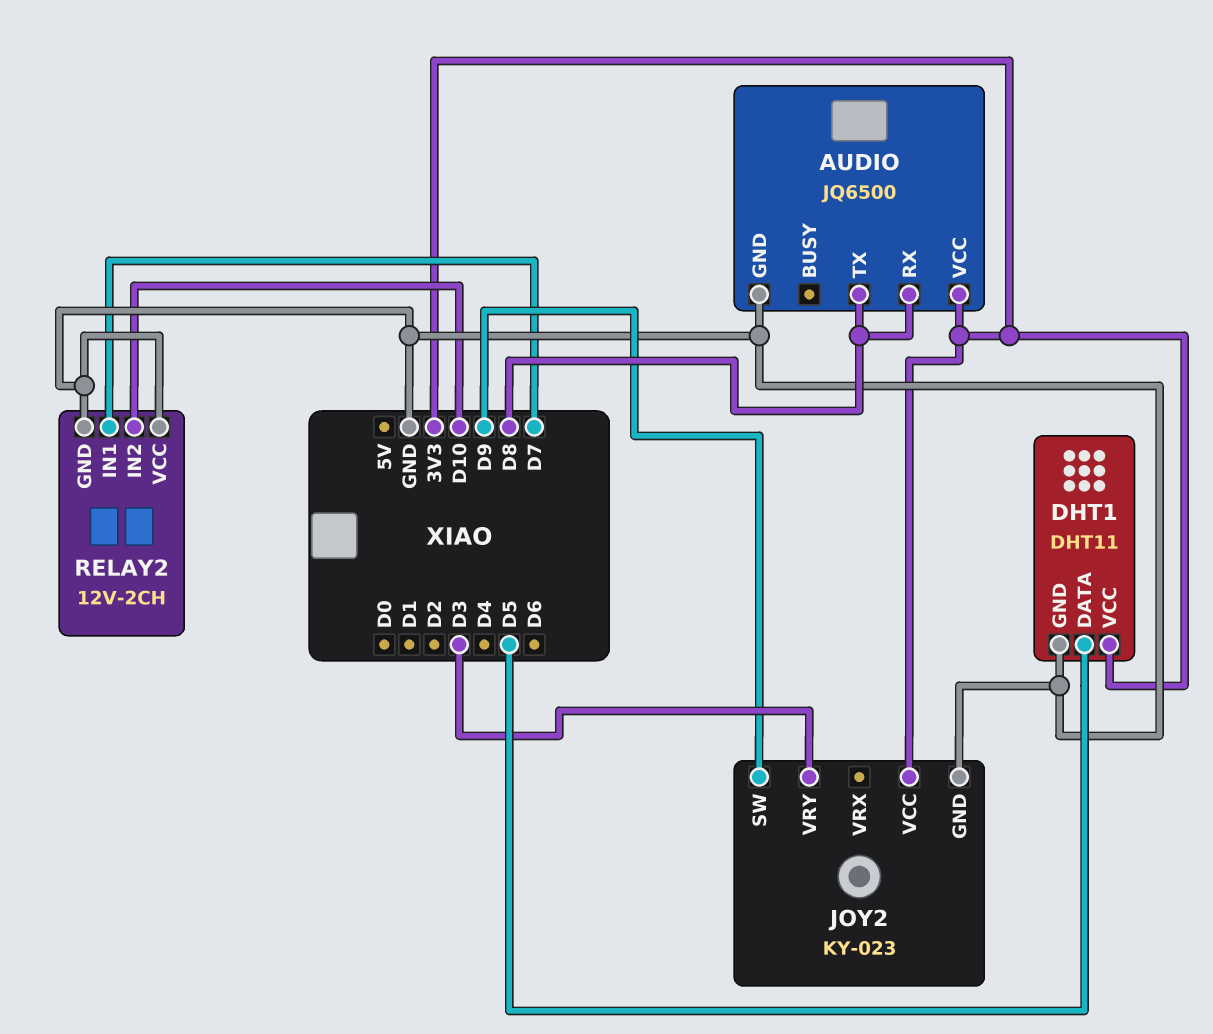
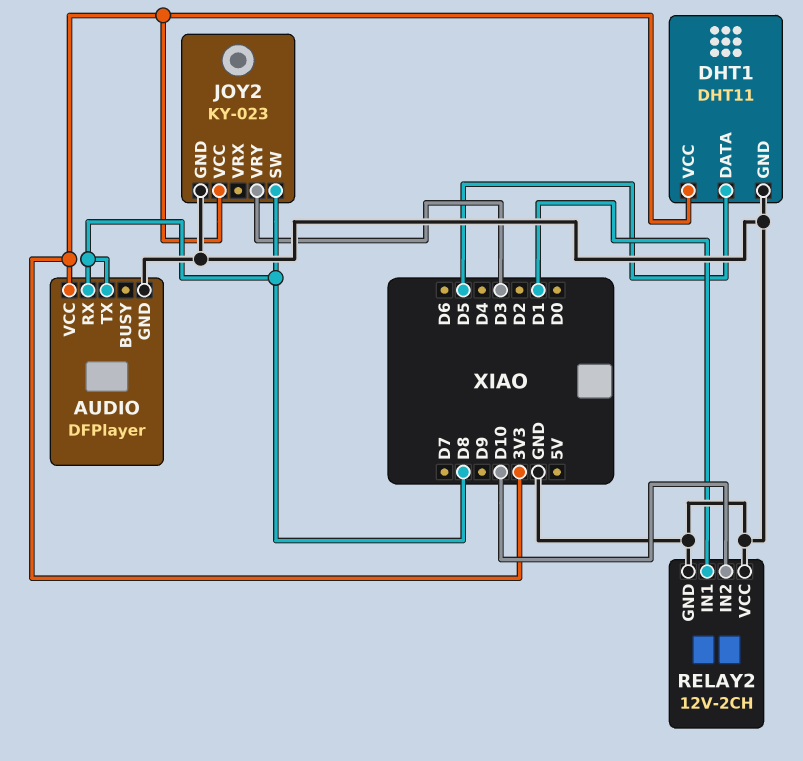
AUDIO: JQ6500 -> DFPlayer
JOY2 pin SW: D9 -> D8
RELAY2 pin IN1: D7 -> D1

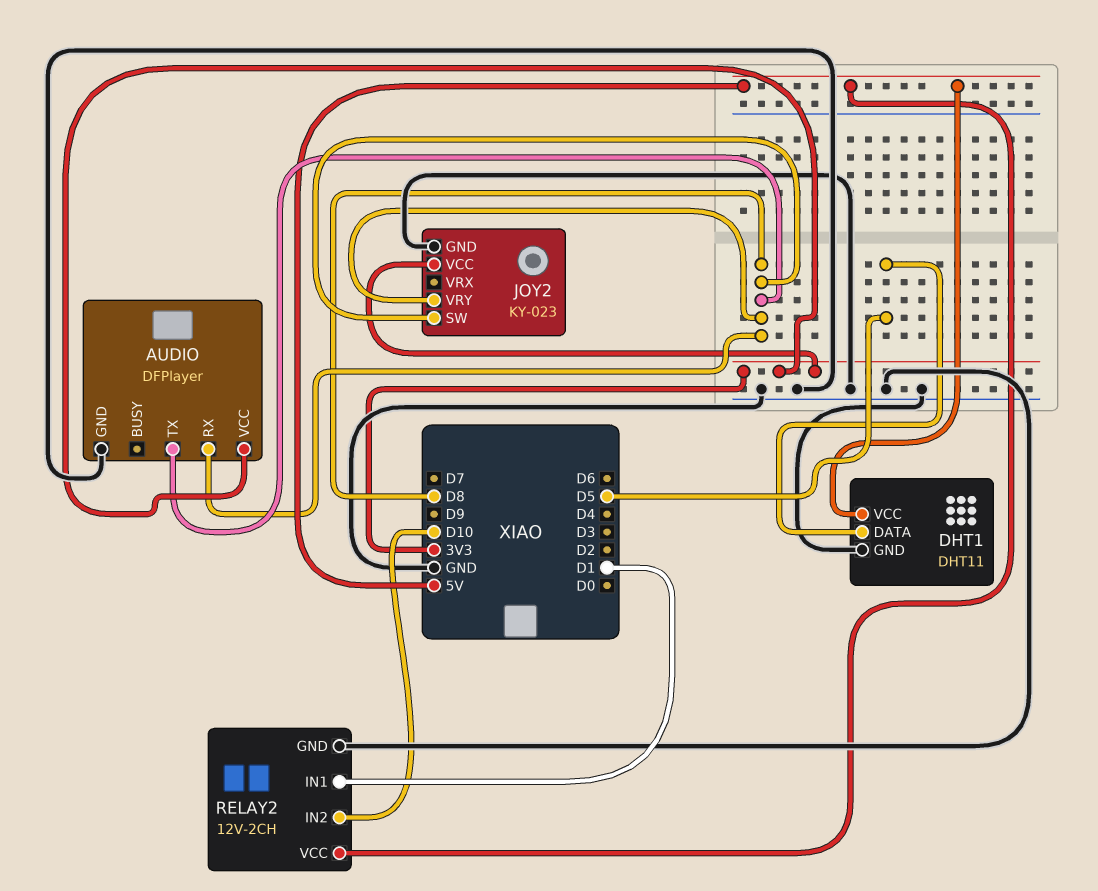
DHT1 pin VCC: 3V3 -> 5V
JOY2 pin VRY: D3 -> D8
RELAY2 pin VCC: GND -> 5V

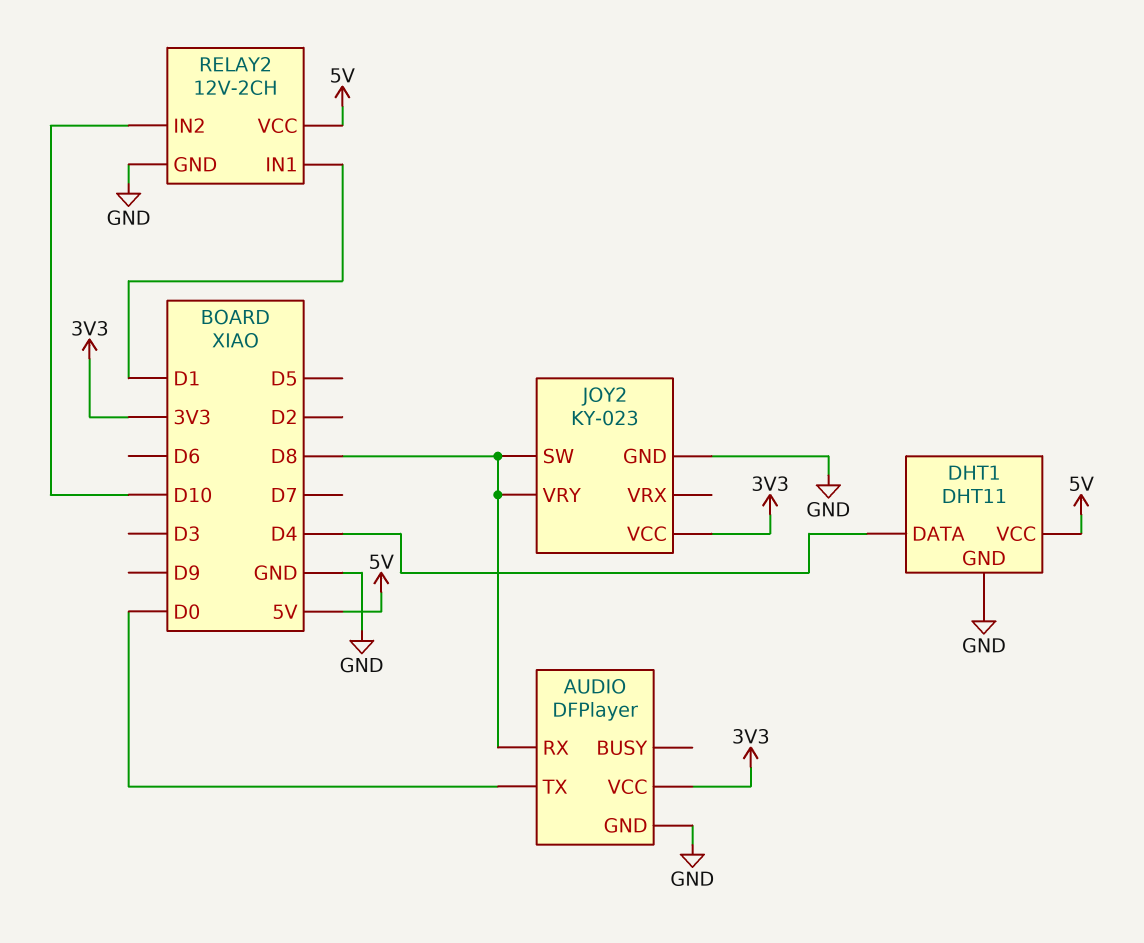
AUDIO pin TX: D8 -> D0
DHT1 pin DATA: D5 -> D4

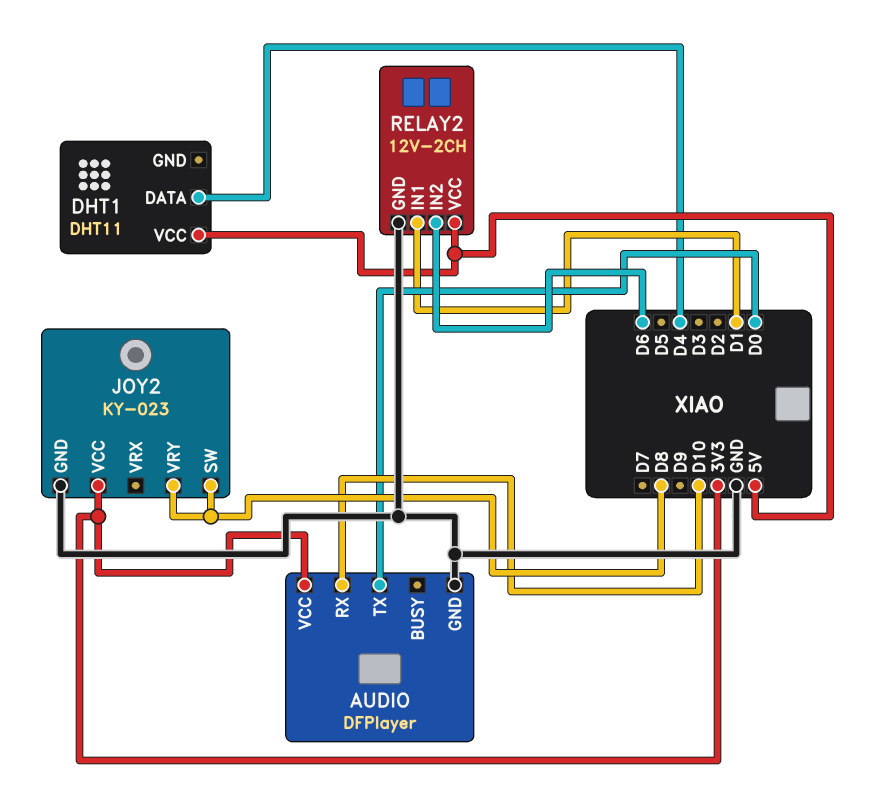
AUDIO pin RX: D8 -> D10
DHT1 pin GND: GND -> none
RELAY2 pin IN2: D10 -> D6

